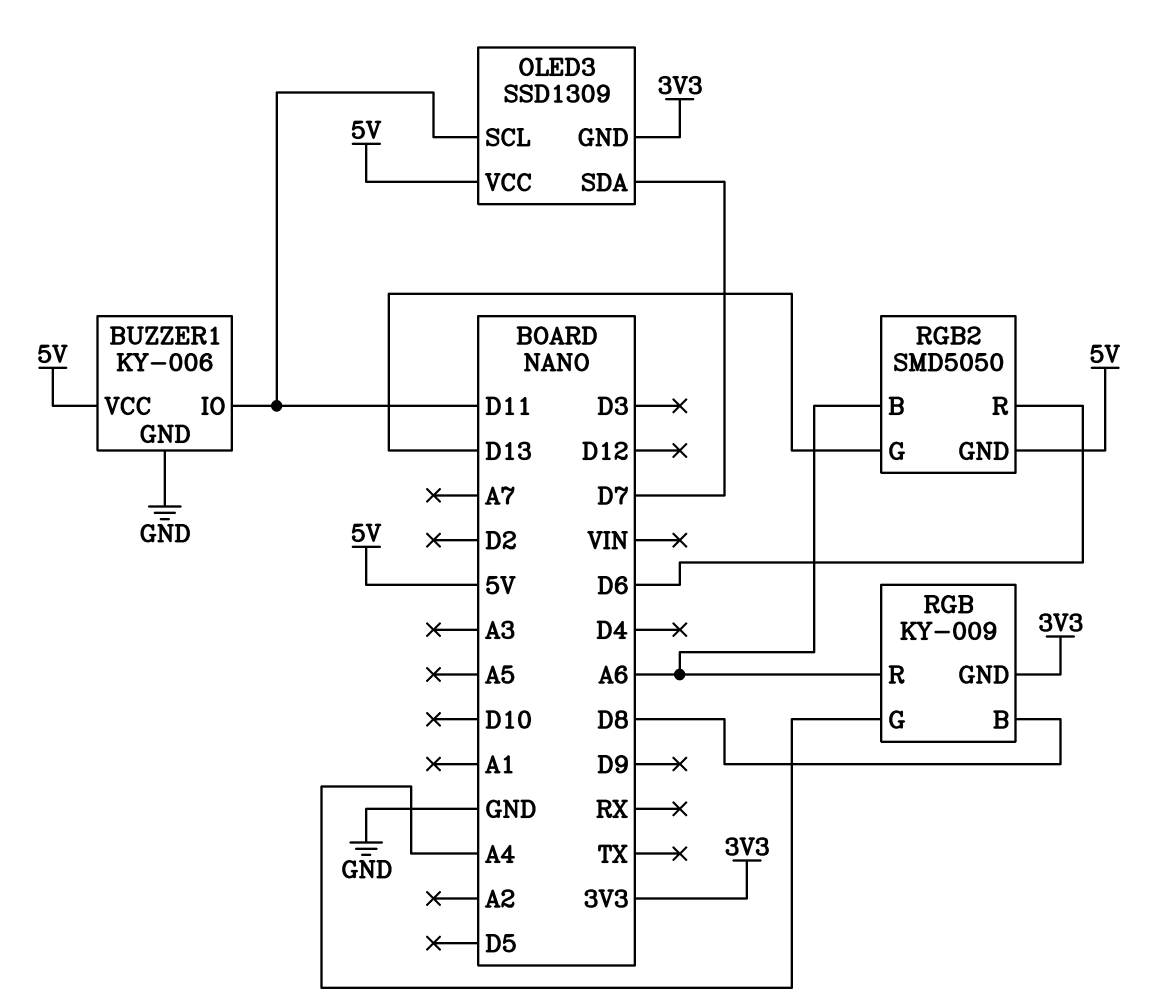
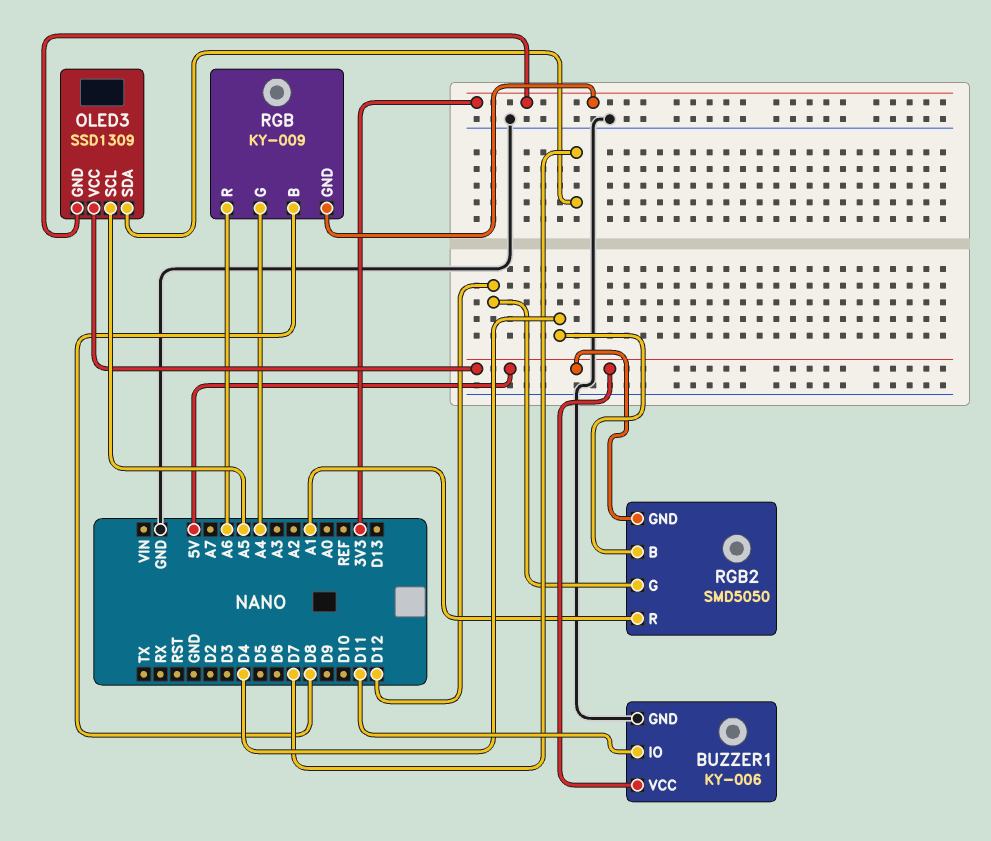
OLED3 pin SCL: D11 -> A5
RGB2 pin B: A6 -> D4
RGB2 pin G: D13 -> D12
RGB2 pin R: D6 -> A1

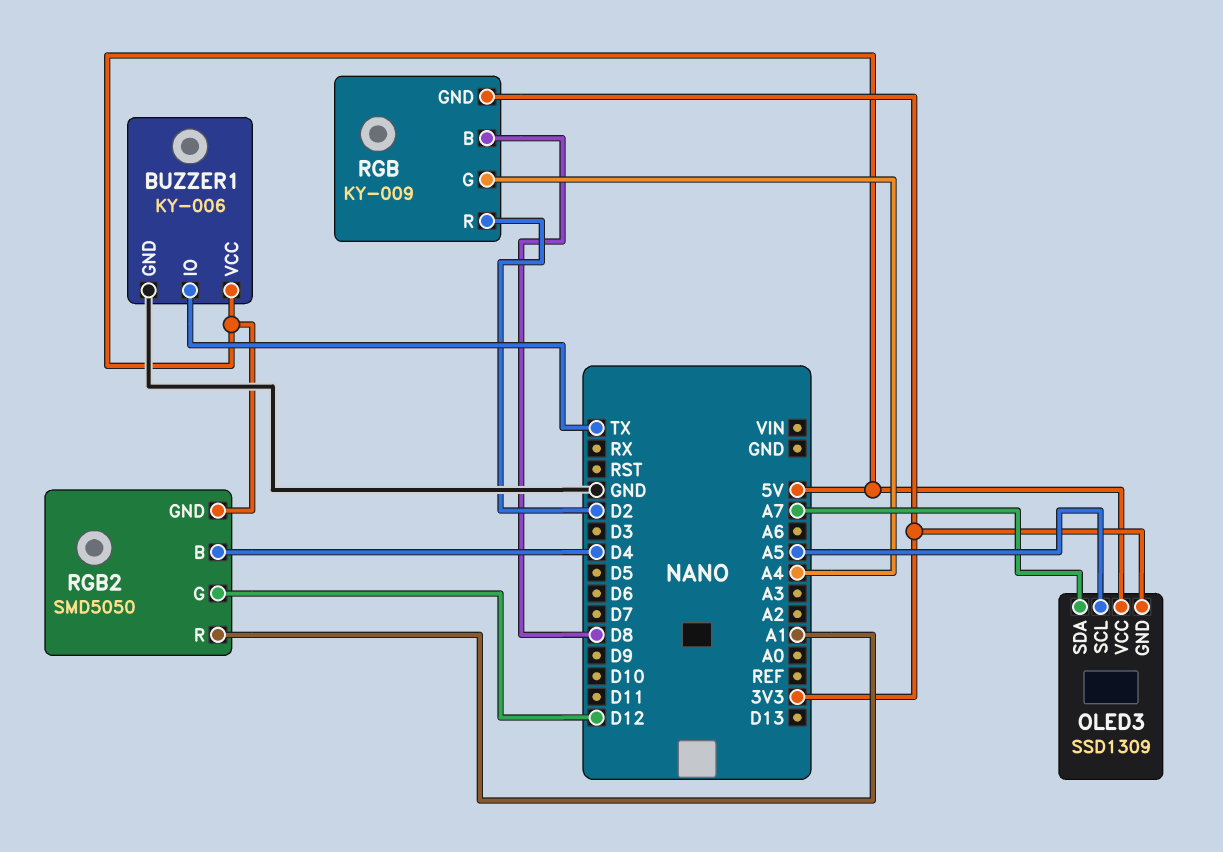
BUZZER1 pin IO: D11 -> TX
OLED3 pin SDA: D7 -> A7
RGB pin R: A6 -> D2

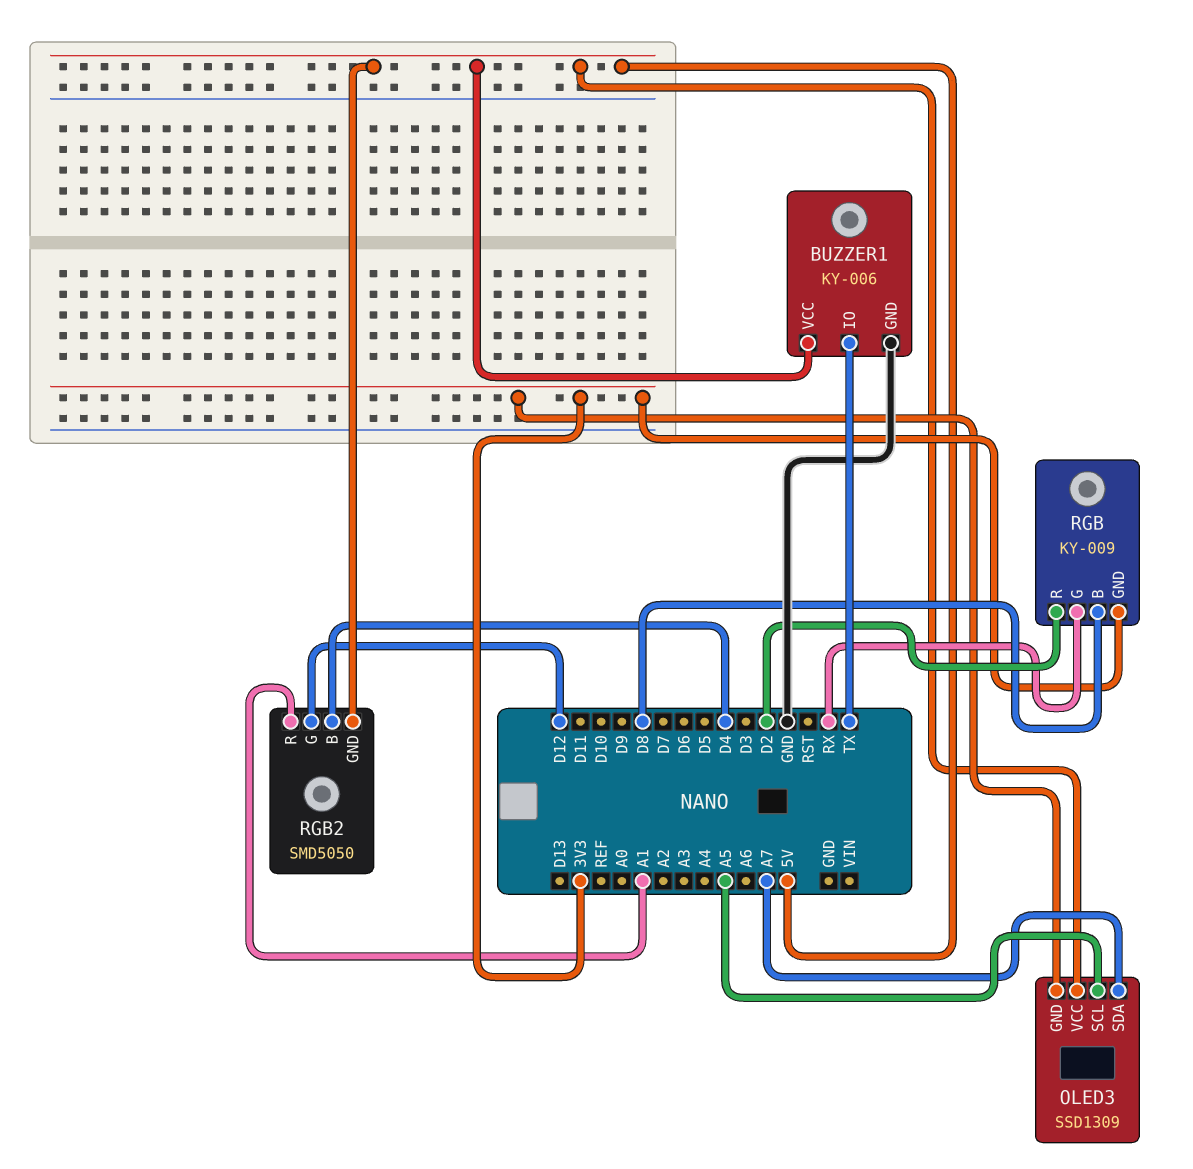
RGB pin G: A4 -> RX

